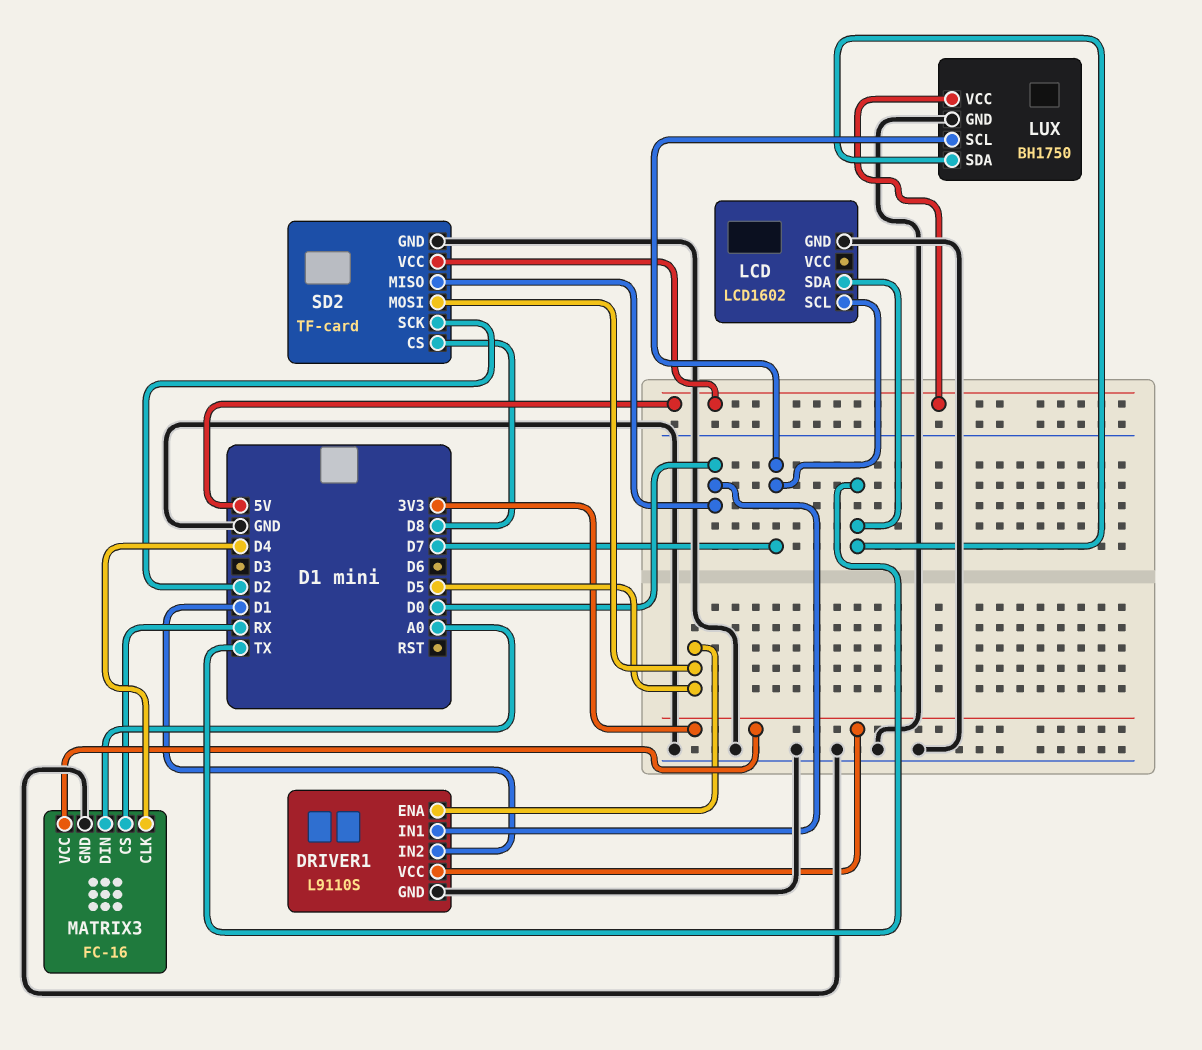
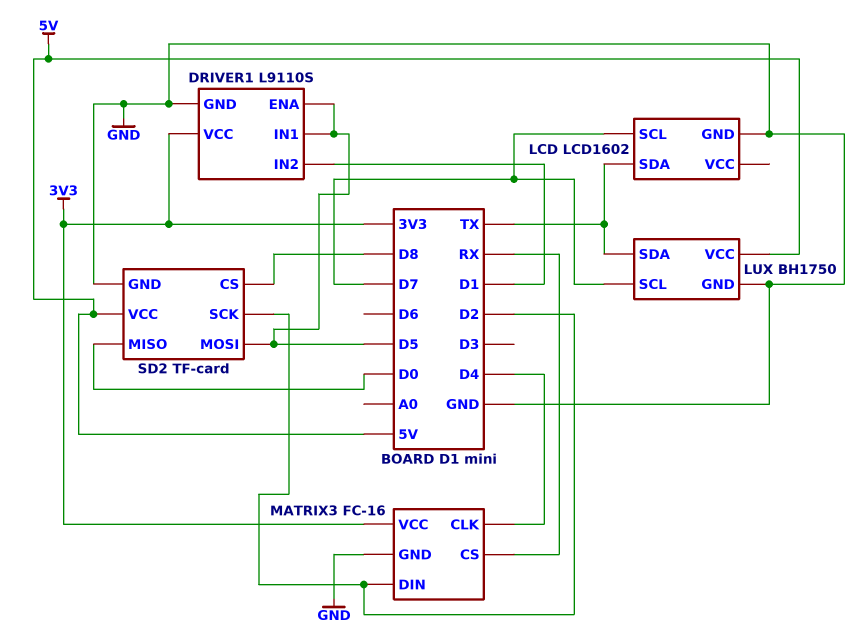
DRIVER1 pin IN1: D0 -> D5
MATRIX3 pin DIN: A0 -> D2

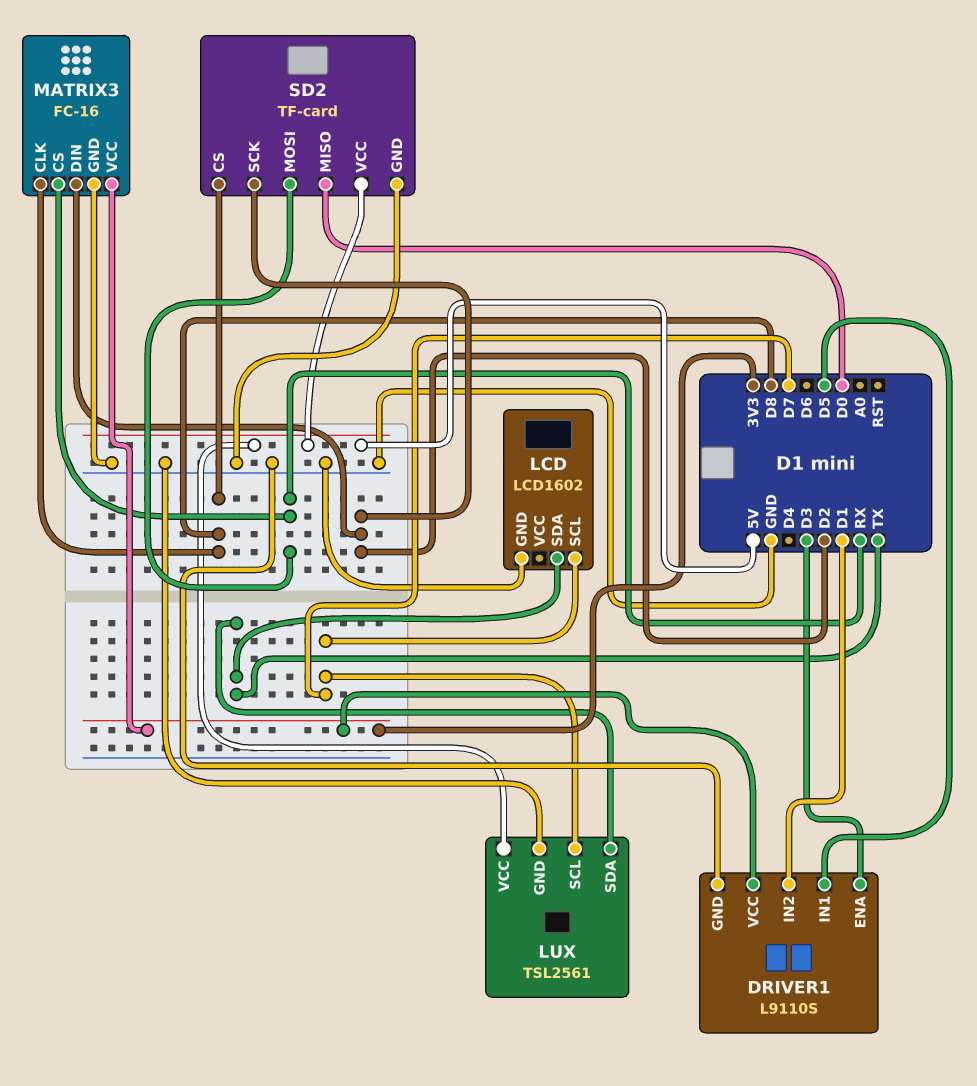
DRIVER1 pin ENA: D5 -> D3
LUX: BH1750 -> TSL2561
MATRIX3 pin CLK: D4 -> D8
SD2 pin MOSI: D5 -> RX

